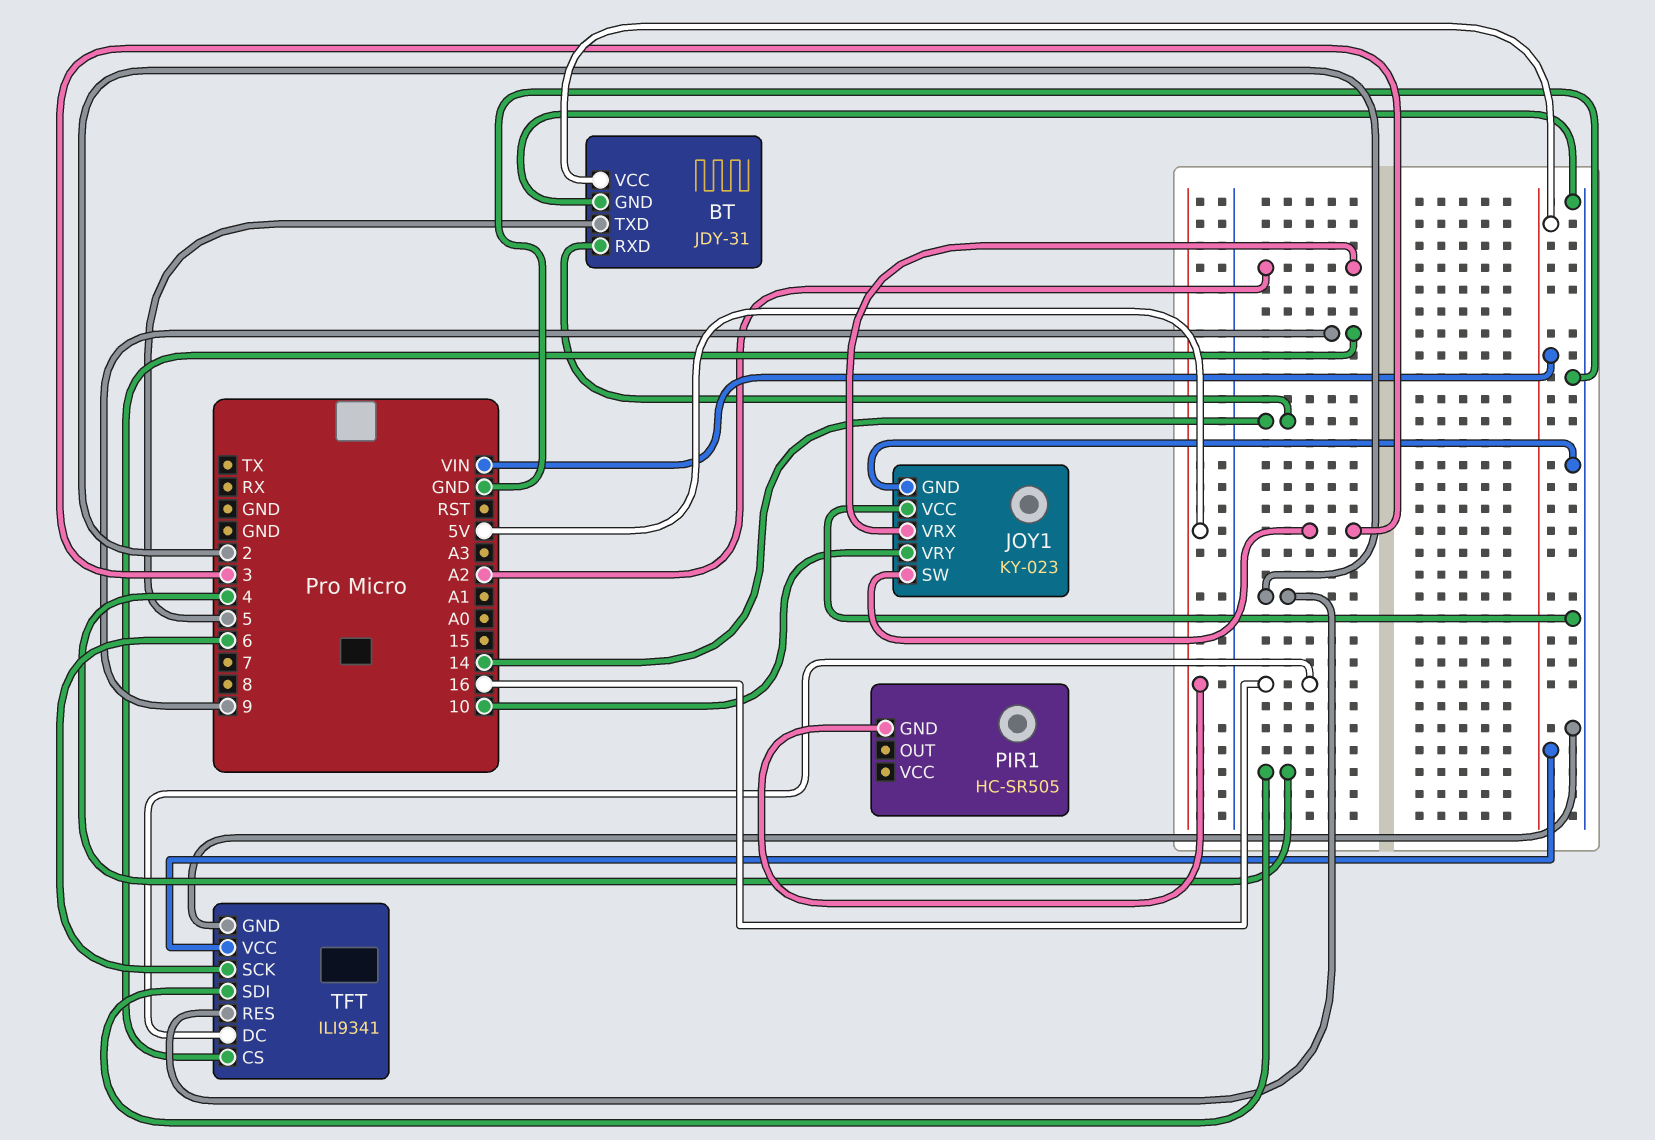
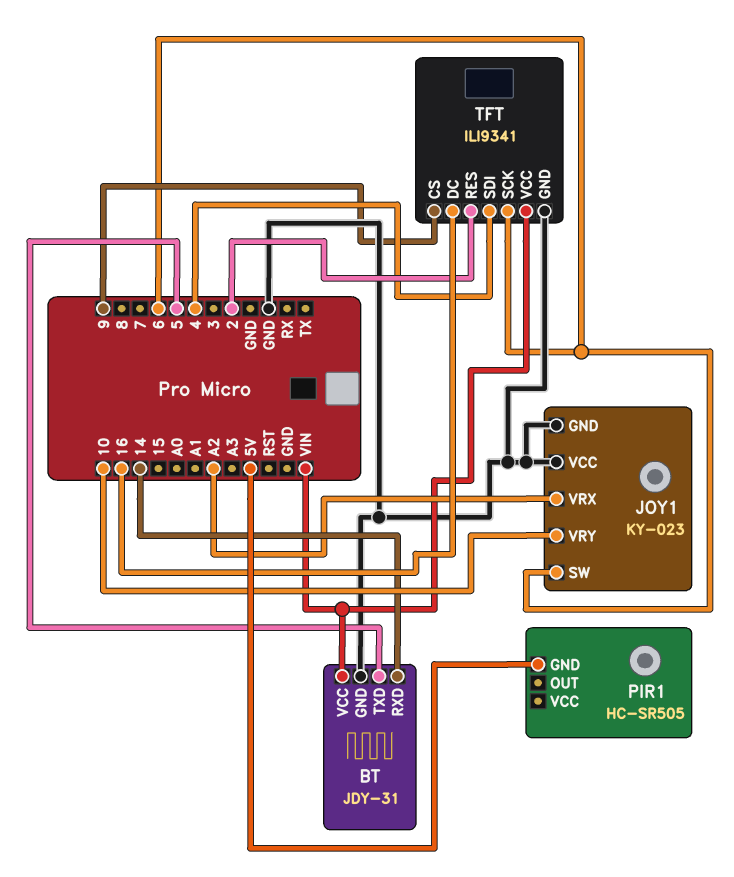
JOY1 pin SW: 3 -> 6

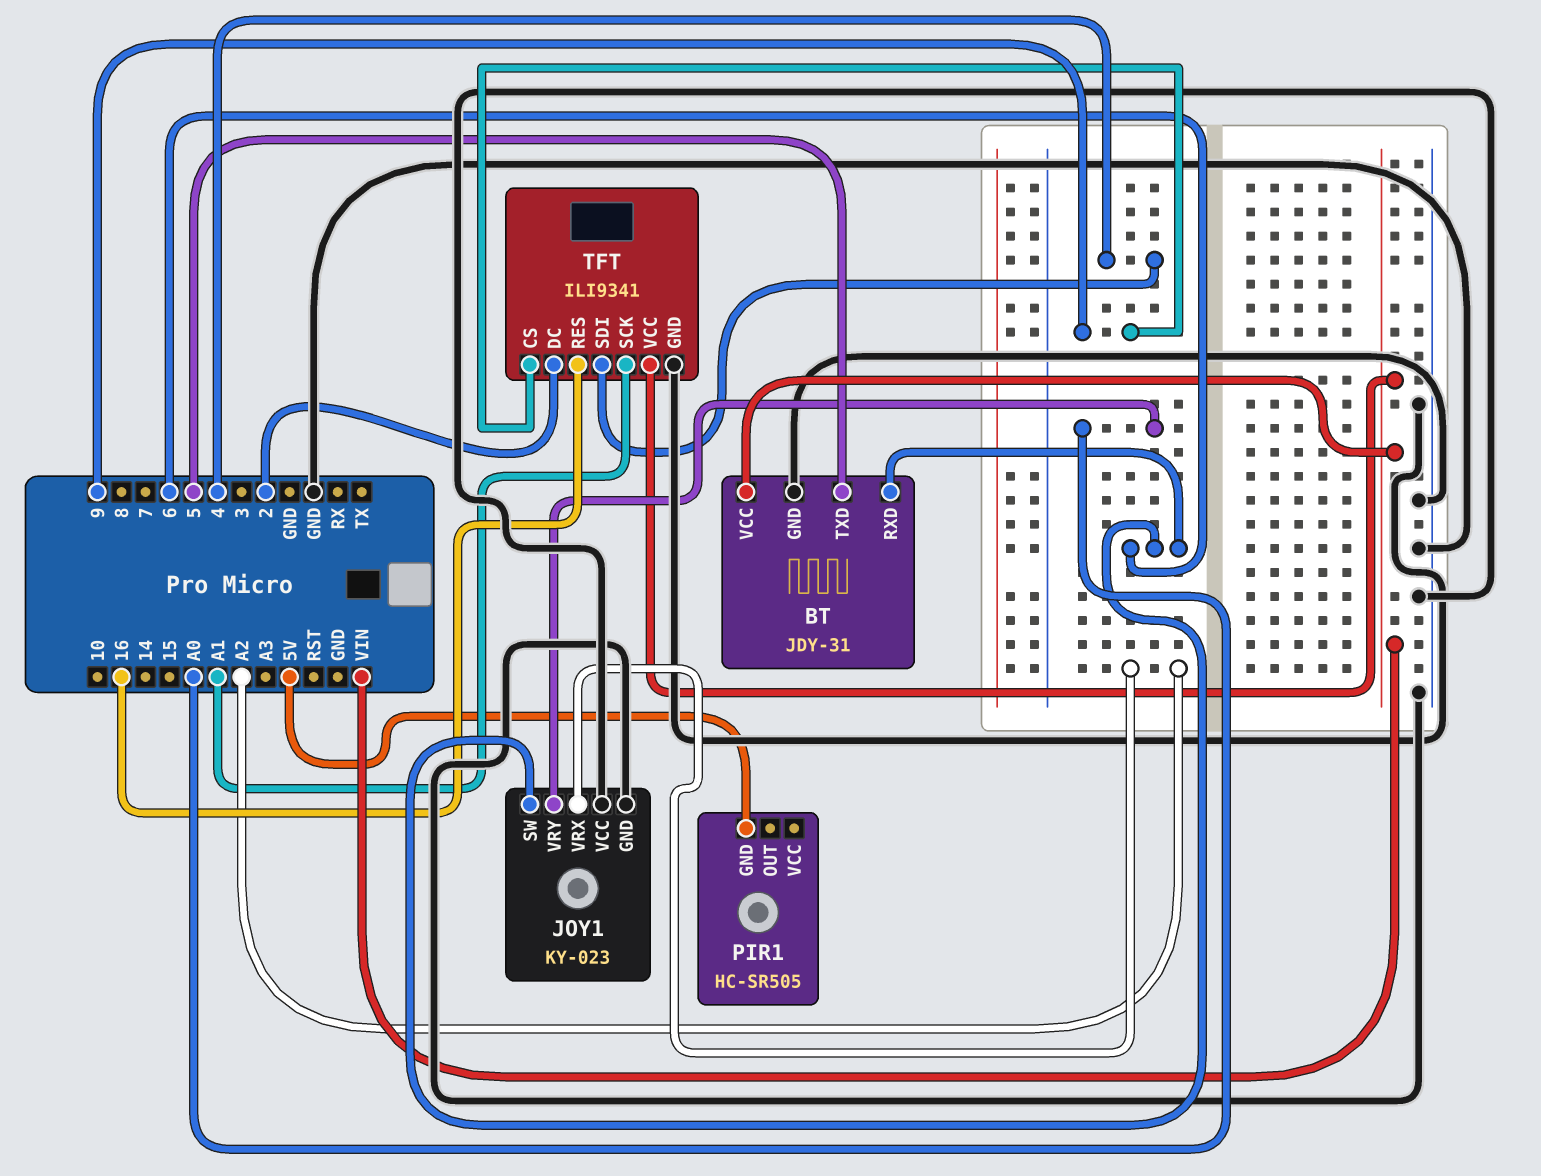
BT pin RXD: 14 -> 6
JOY1 pin VRY: 10 -> A0
TFT pin DC: 16 -> 2
TFT pin RES: 2 -> 16
TFT pin SCK: 6 -> A1

